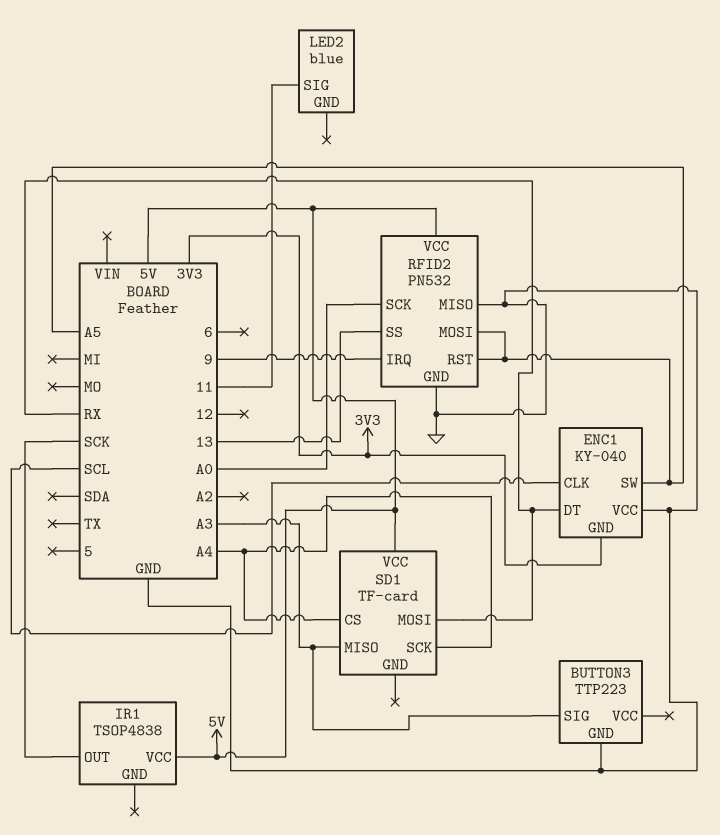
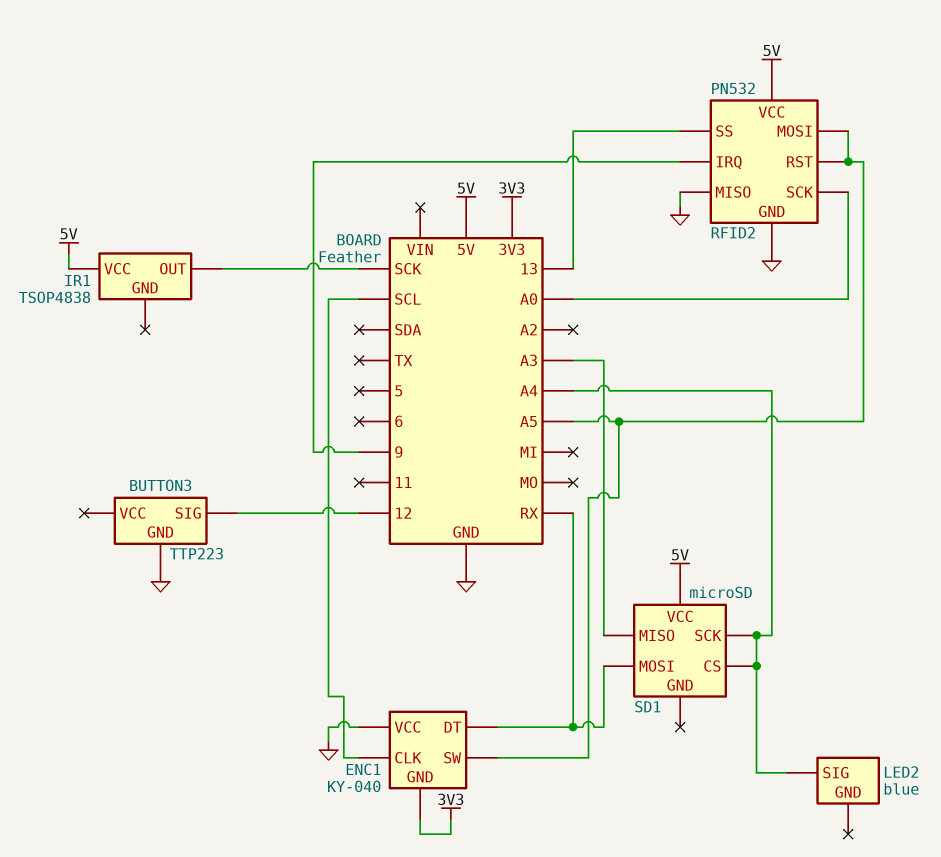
BUTTON3 pin SIG: A3 -> 12
LED2 pin SIG: 11 -> A4
SD1: TF-card -> microSD

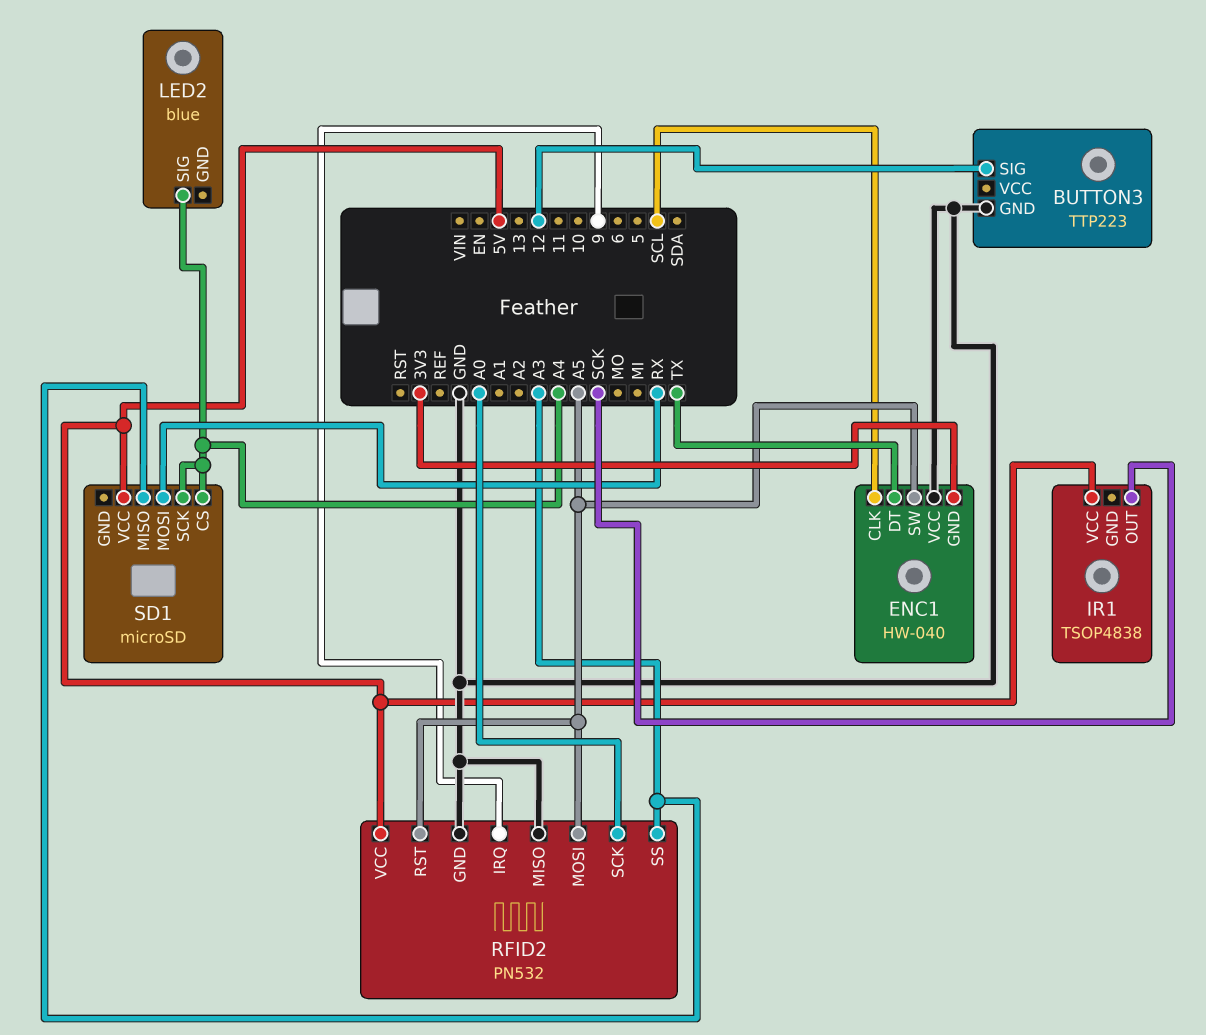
ENC1: KY-040 -> HW-040
ENC1 pin DT: RX -> TX
RFID2 pin SS: 13 -> A3

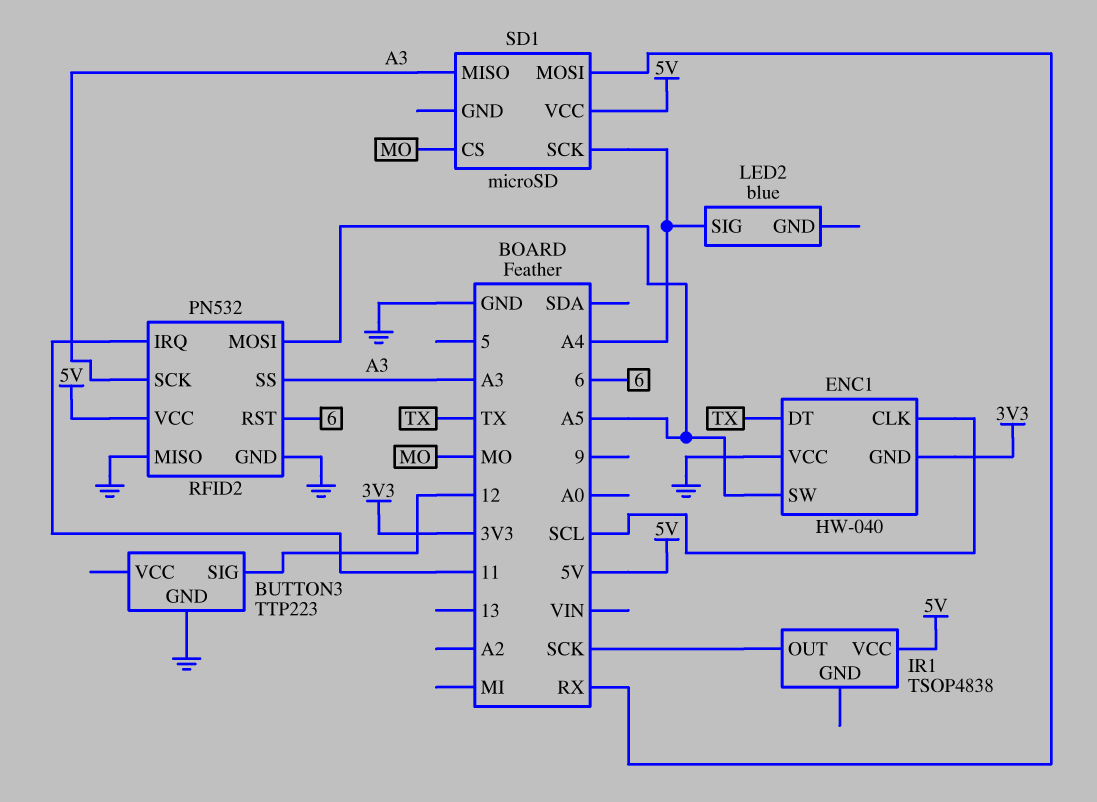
RFID2 pin IRQ: 9 -> 11
RFID2 pin RST: A5 -> 6
RFID2 pin SCK: A0 -> A3
SD1 pin CS: A4 -> MO

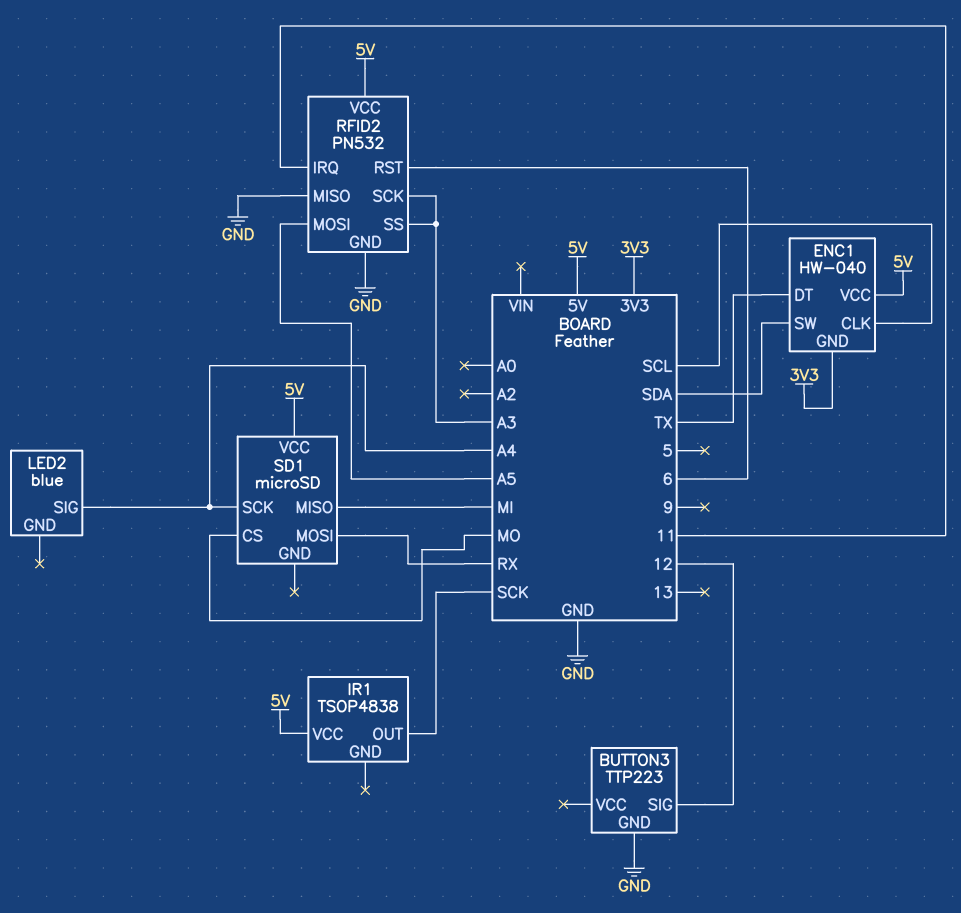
ENC1 pin SW: A5 -> SDA
ENC1 pin VCC: GND -> 5V
SD1 pin MISO: A3 -> MI

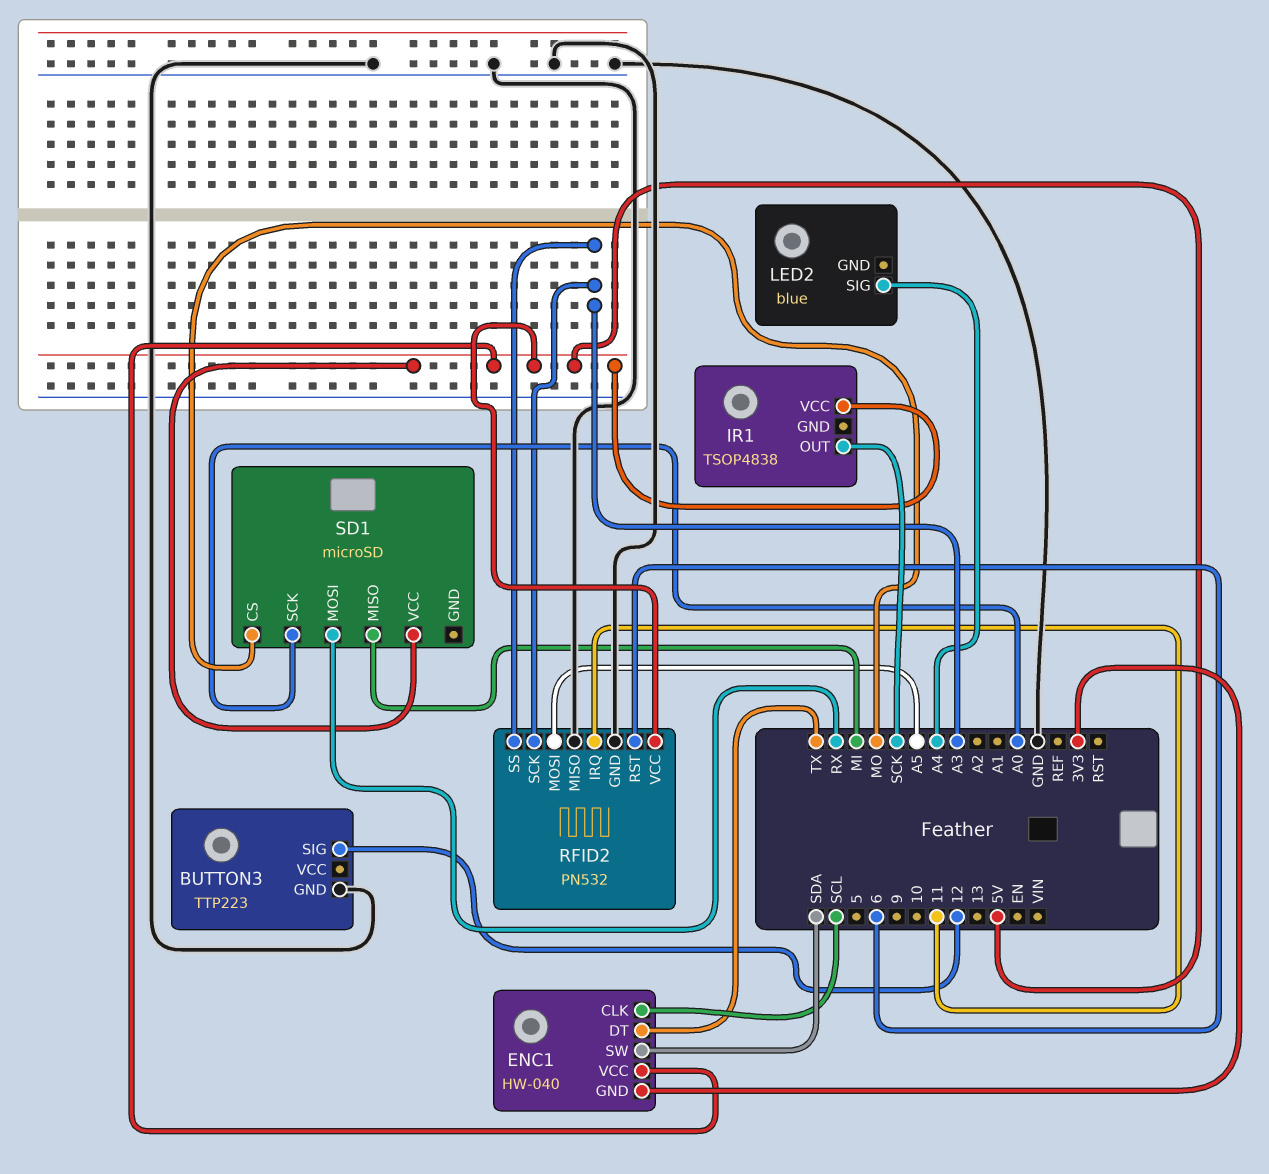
SD1 pin SCK: A4 -> A0

